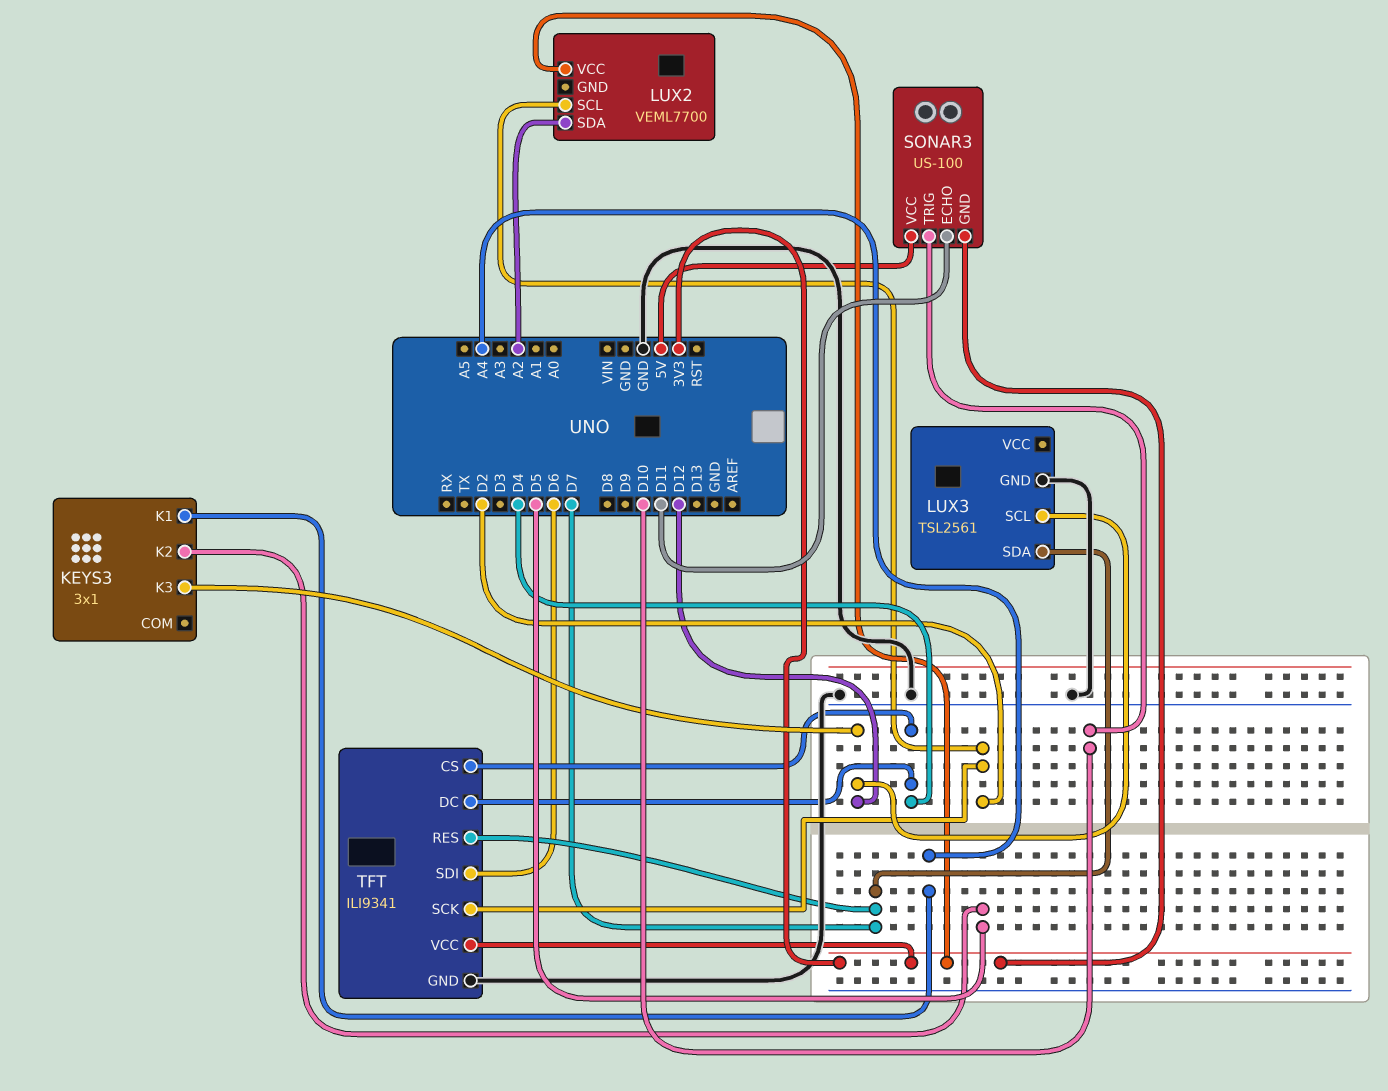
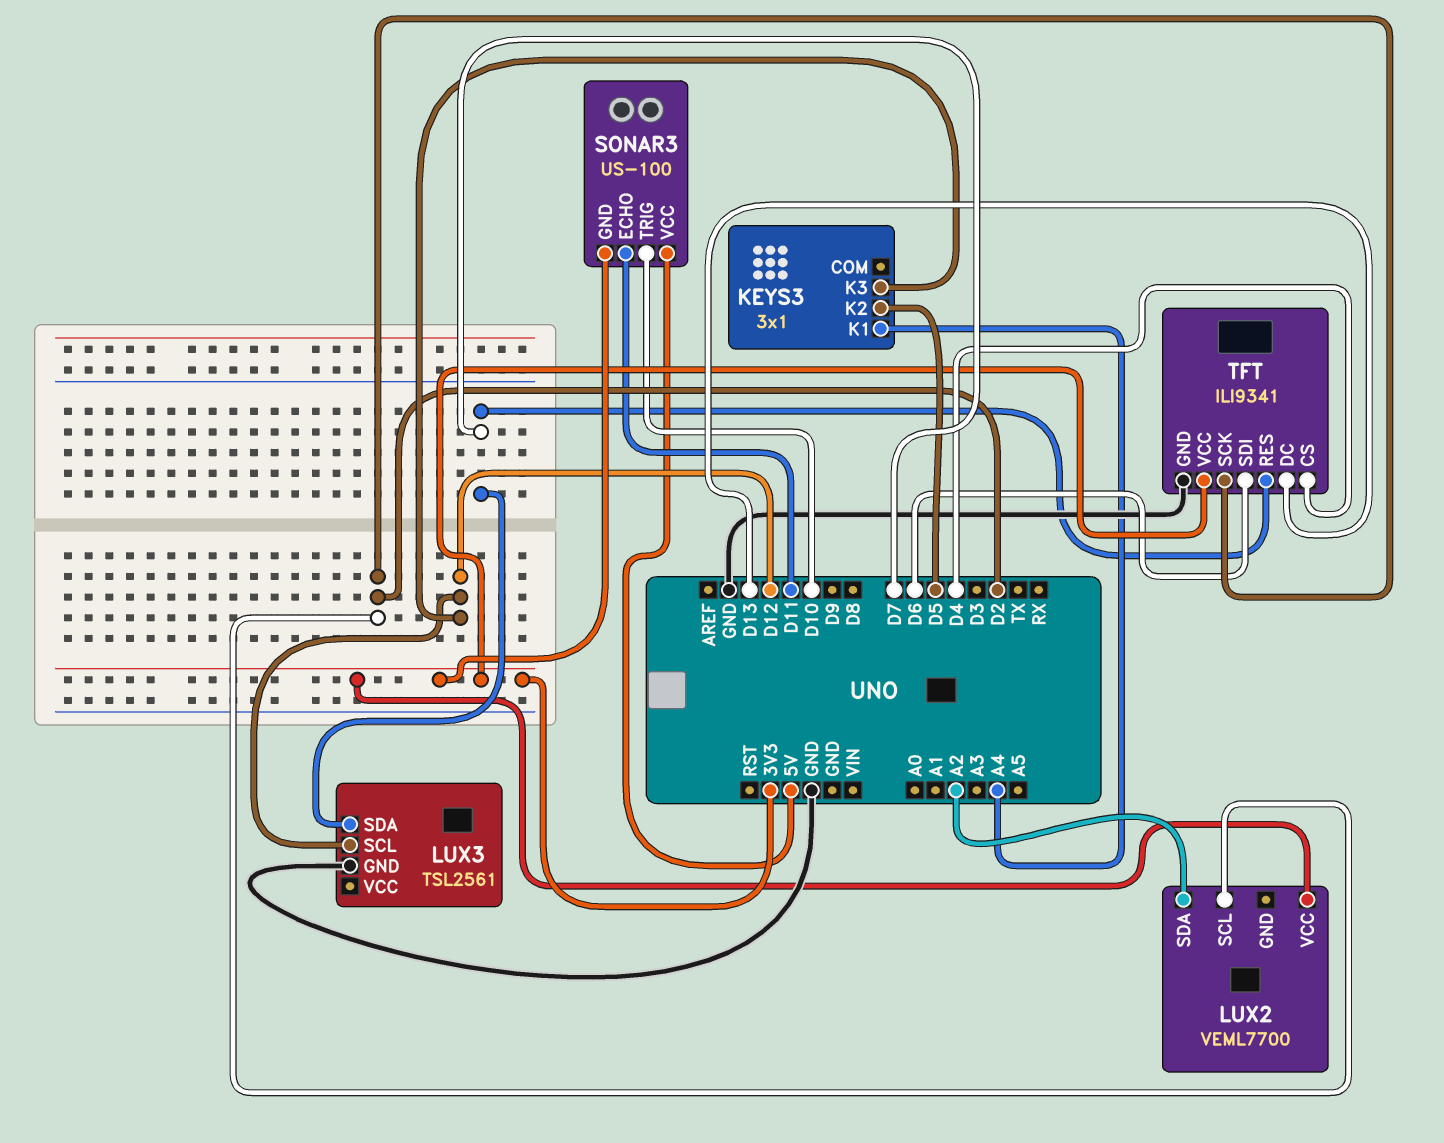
TFT pin DC: D4 -> D13

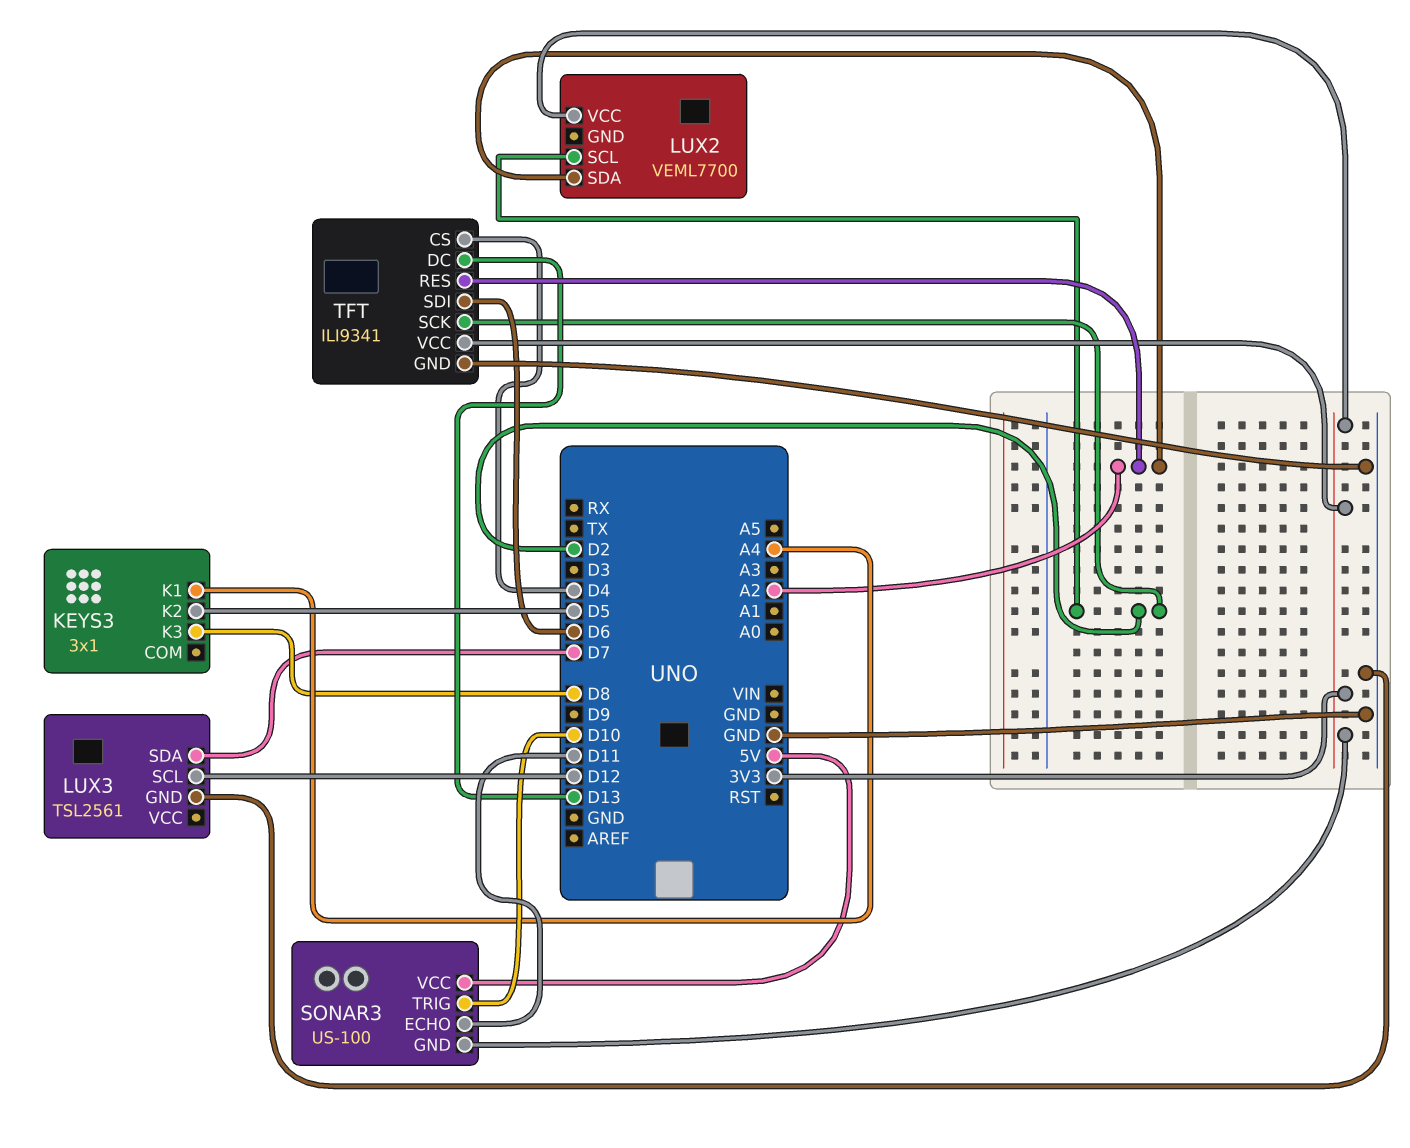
KEYS3 pin K3: D12 -> D8
TFT pin RES: D7 -> A2

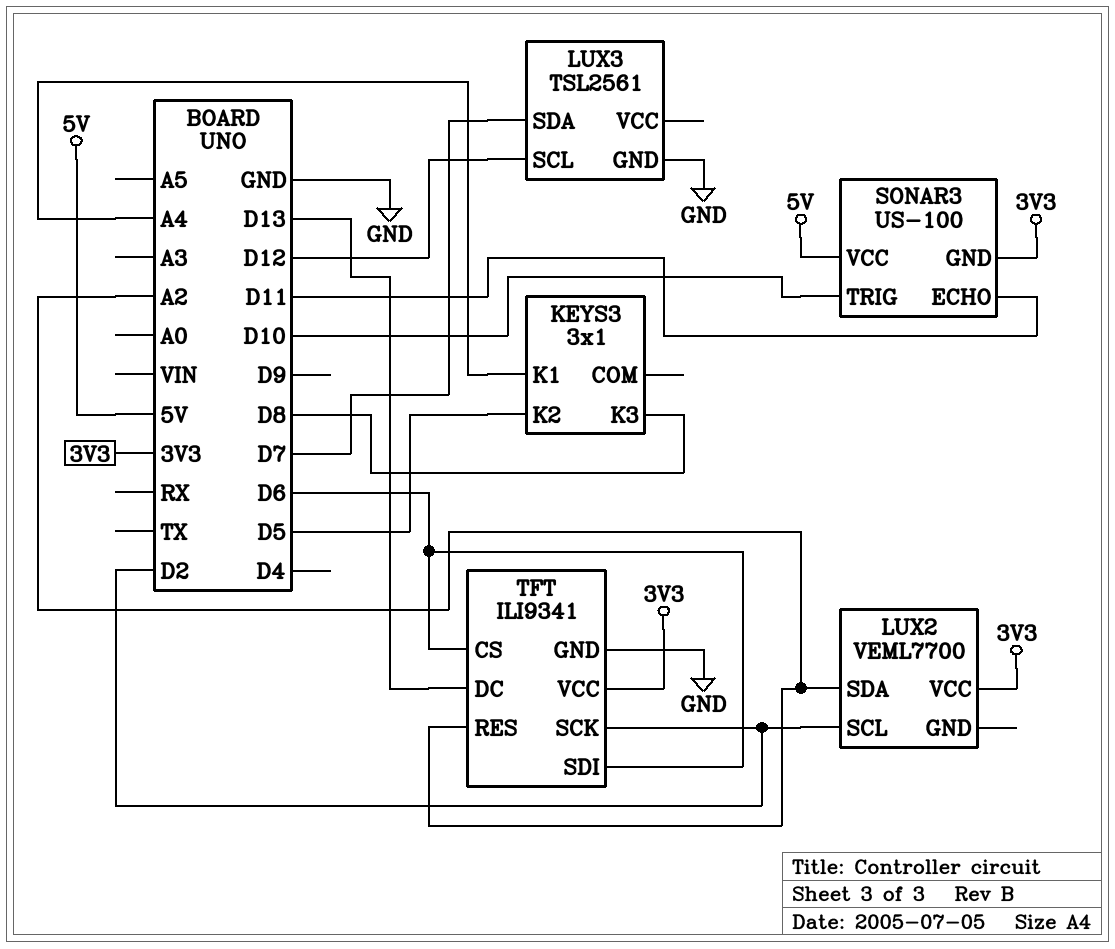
TFT pin CS: D4 -> D6

